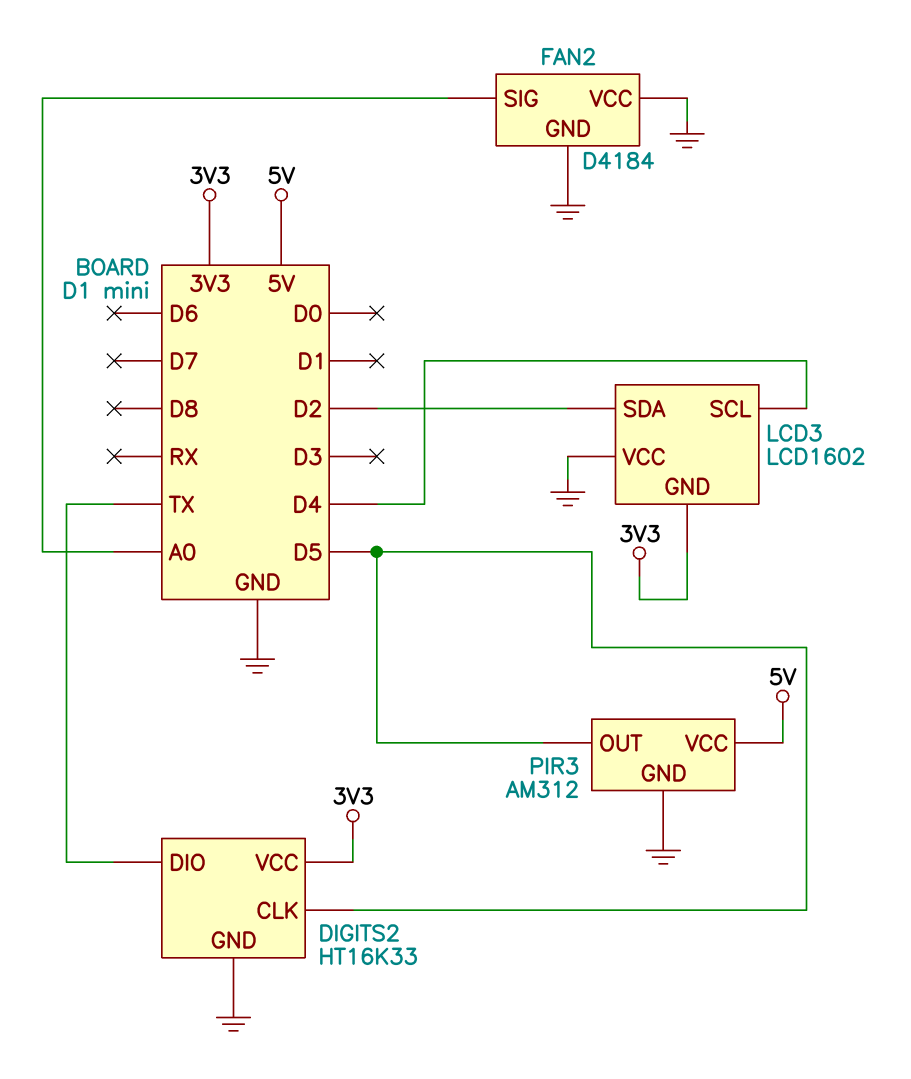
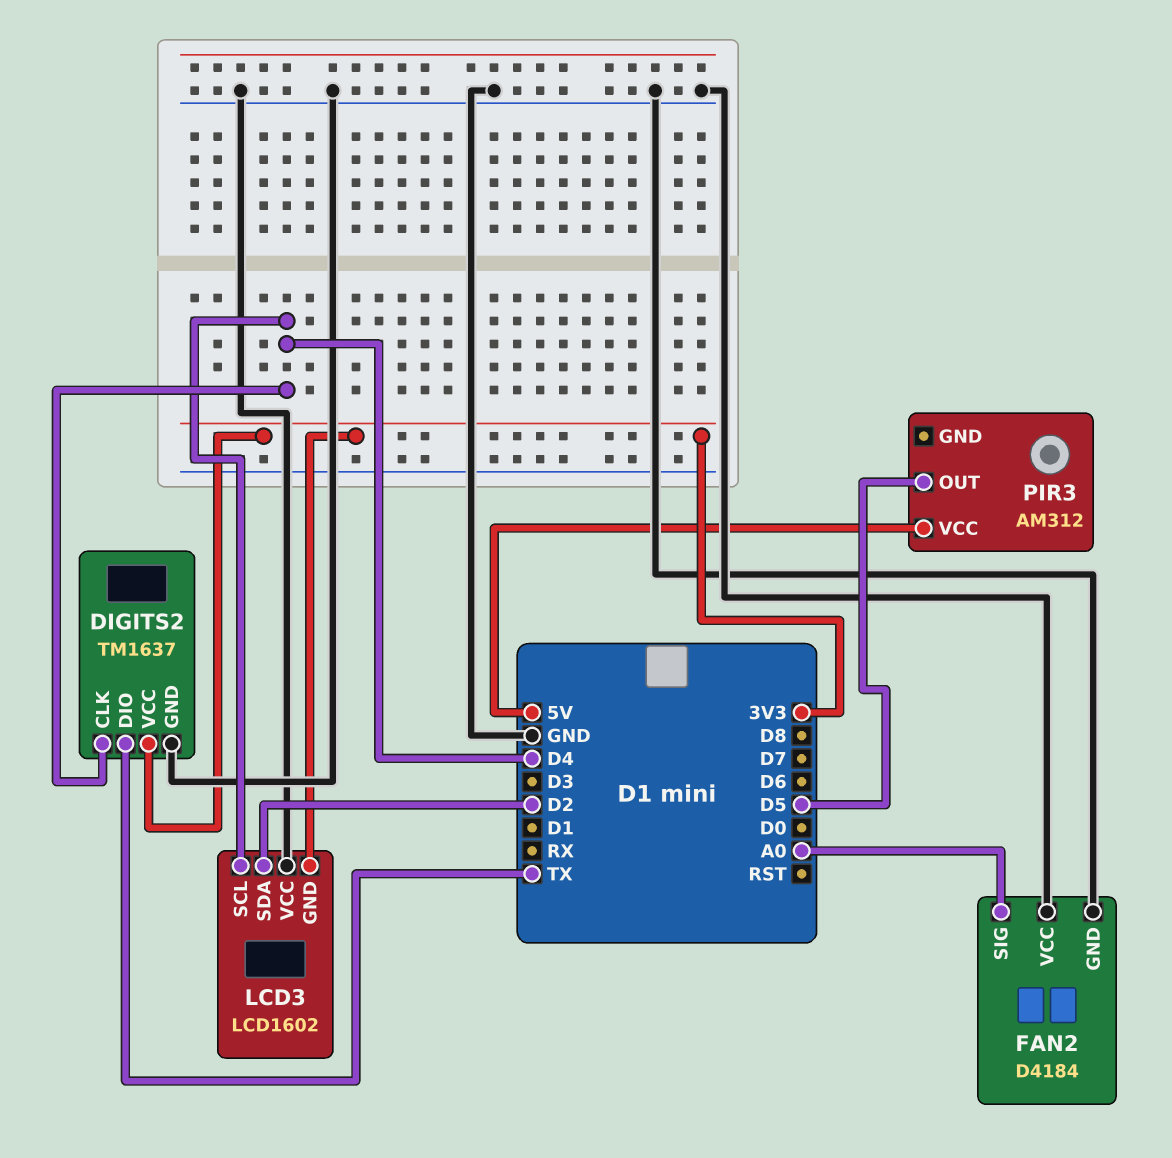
DIGITS2: HT16K33 -> TM1637
DIGITS2 pin CLK: D5 -> D4
PIR3 pin GND: GND -> none

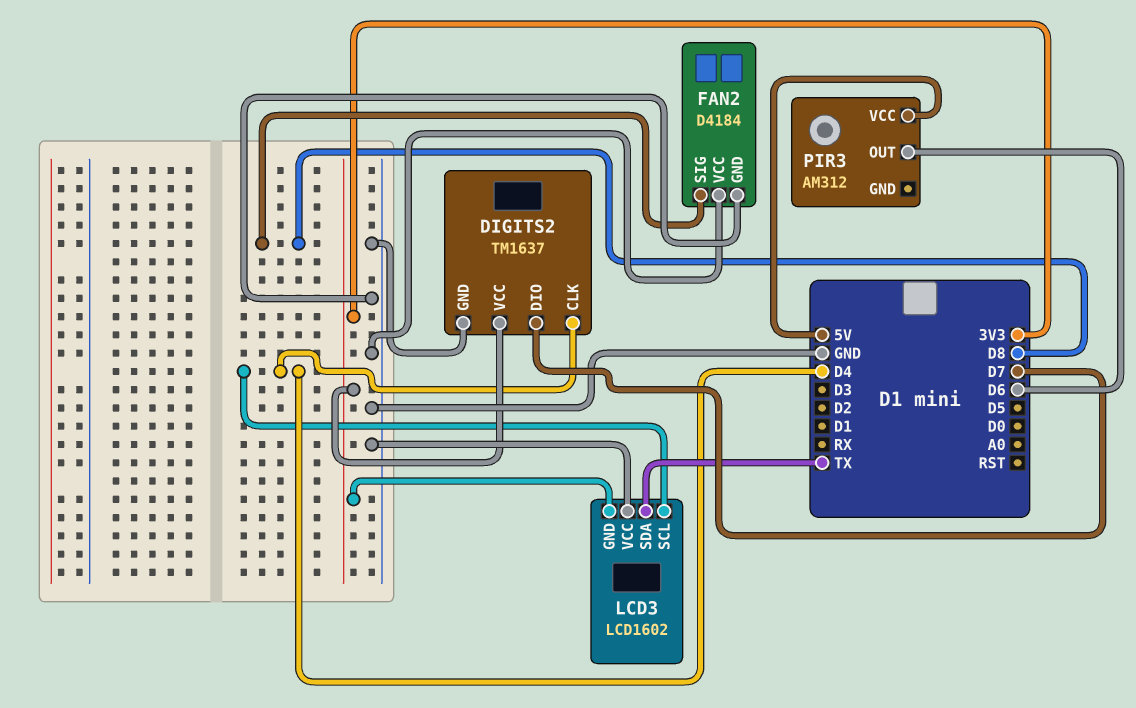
DIGITS2 pin DIO: TX -> D7
FAN2 pin SIG: A0 -> D8
LCD3 pin SDA: D2 -> TX
PIR3 pin OUT: D5 -> D6

